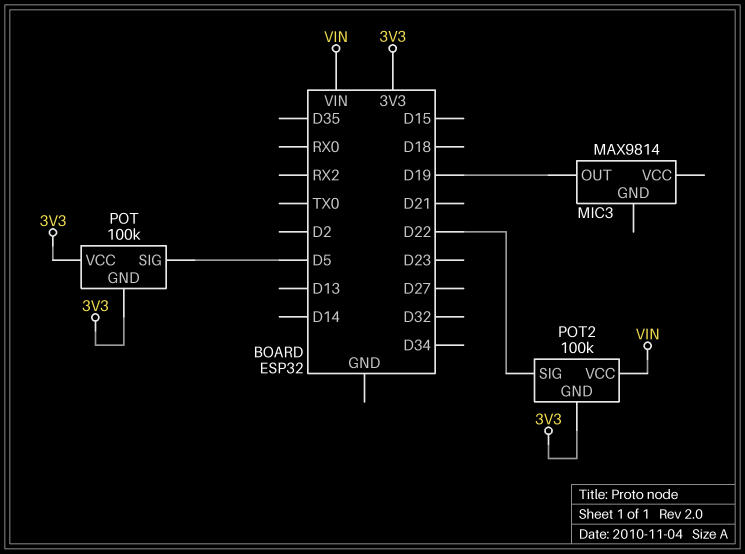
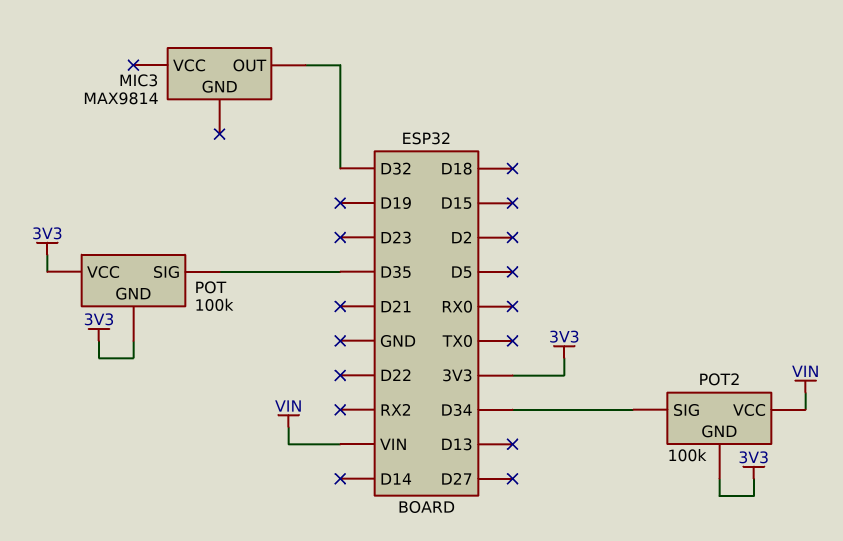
MIC3 pin OUT: D19 -> D32
POT pin SIG: D5 -> D35
POT2 pin SIG: D22 -> D34

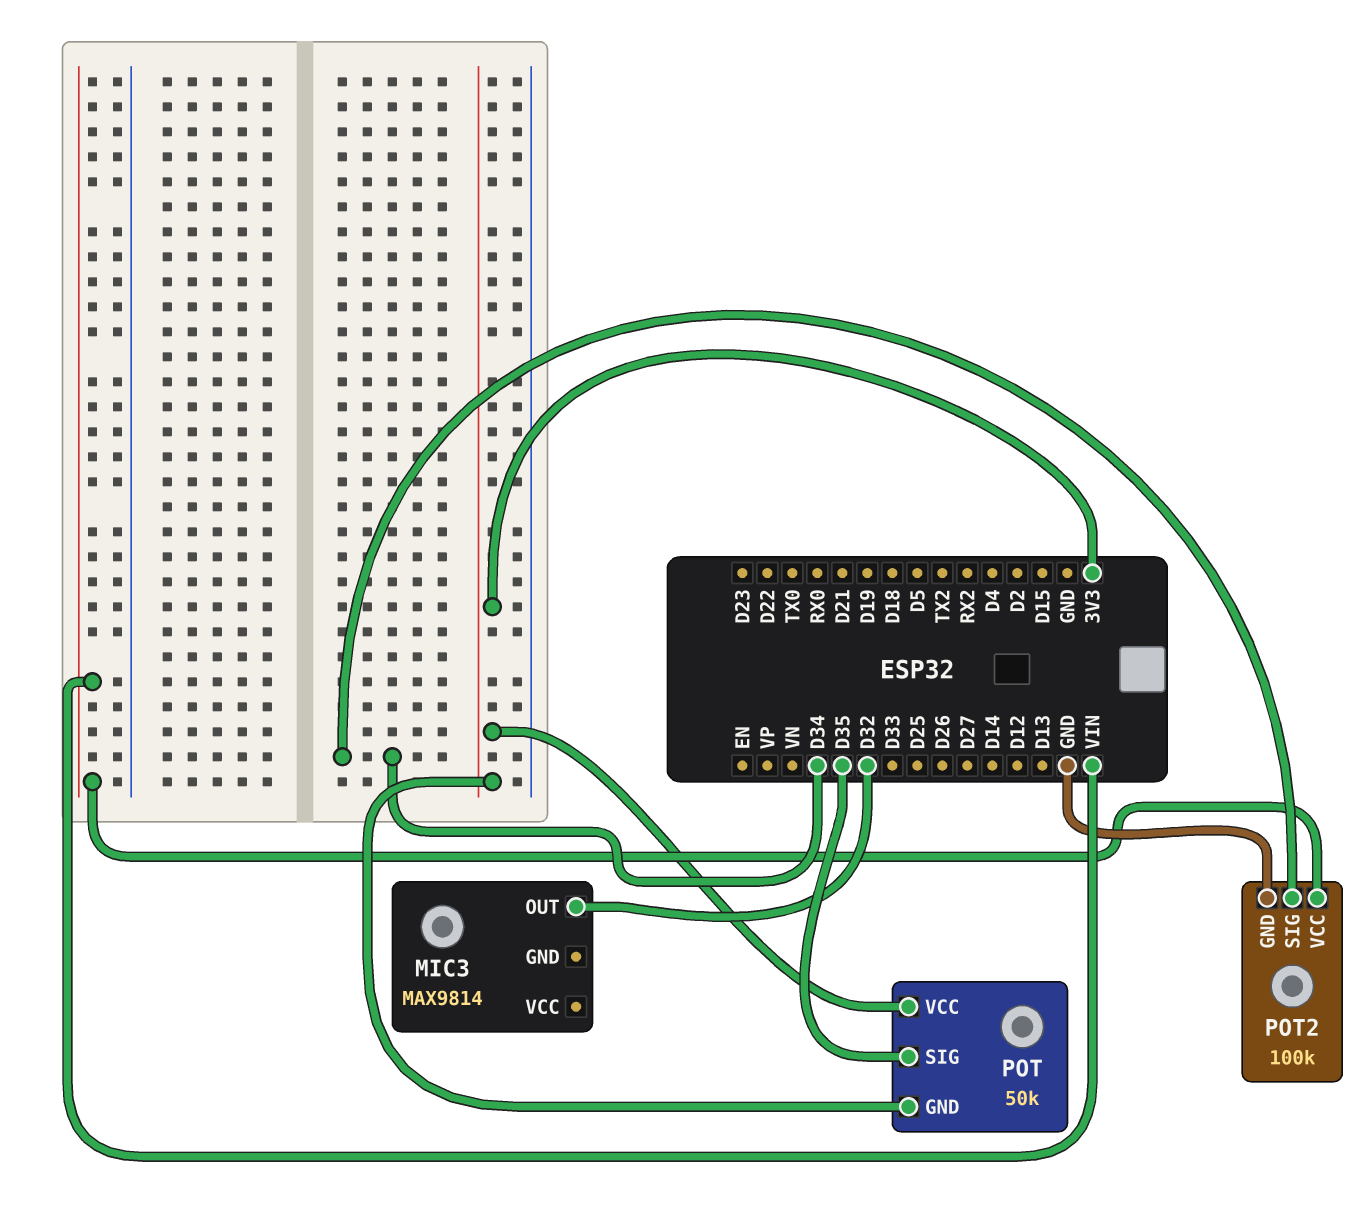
POT: 100k -> 50k
POT2 pin GND: 3V3 -> GND

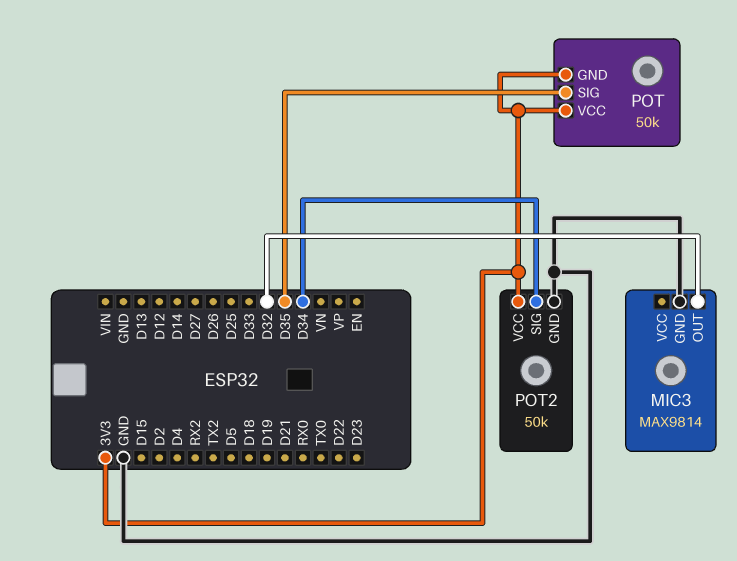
MIC3 pin GND: none -> GND
POT2: 100k -> 50k
POT2 pin VCC: VIN -> 3V3

